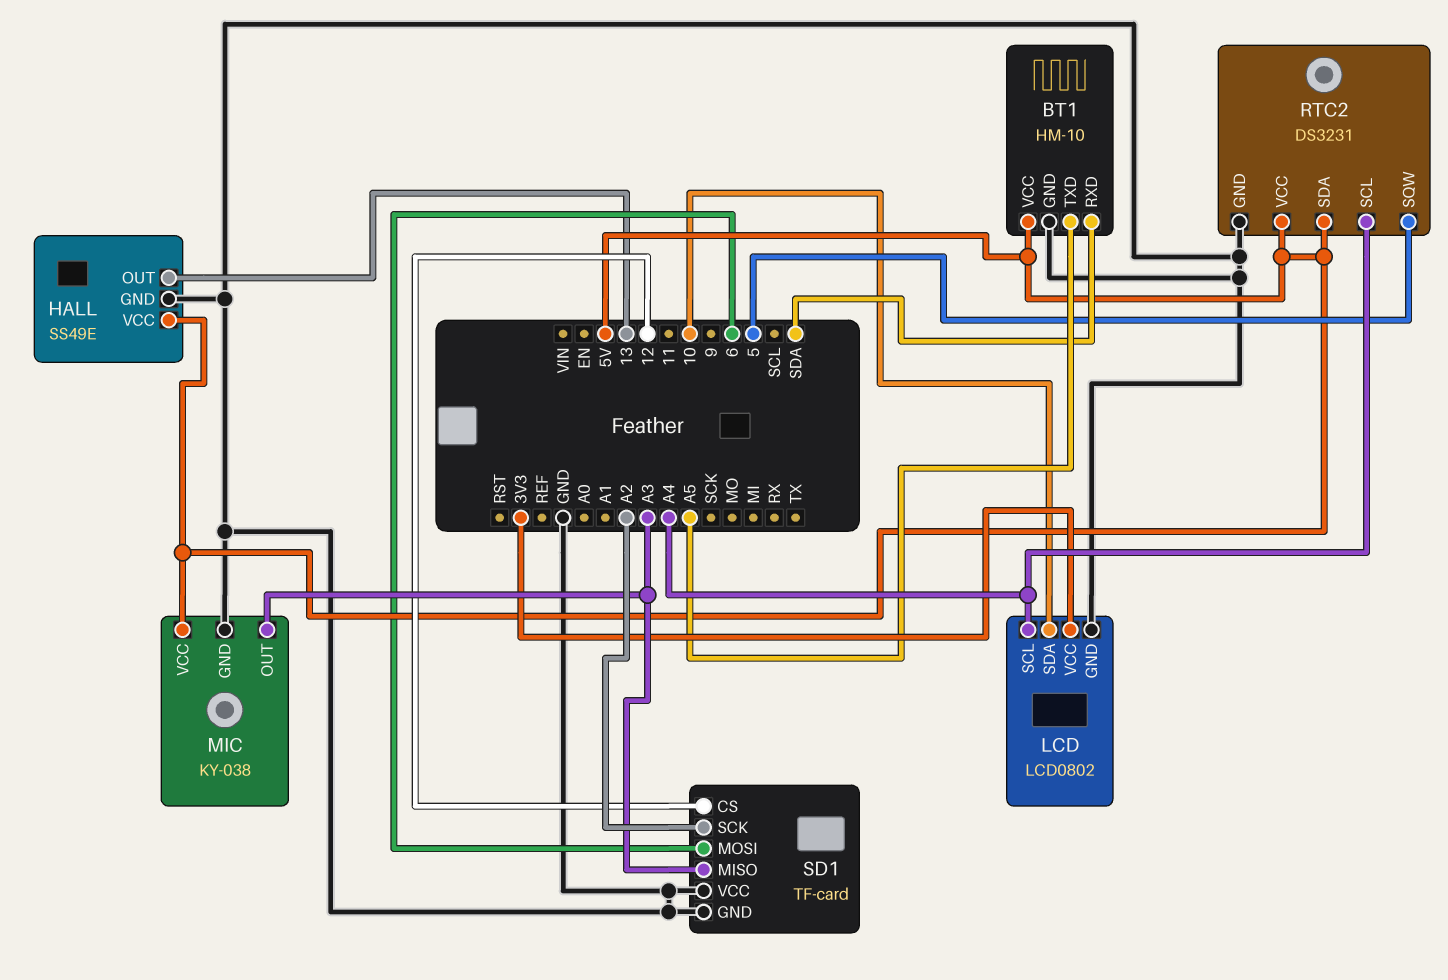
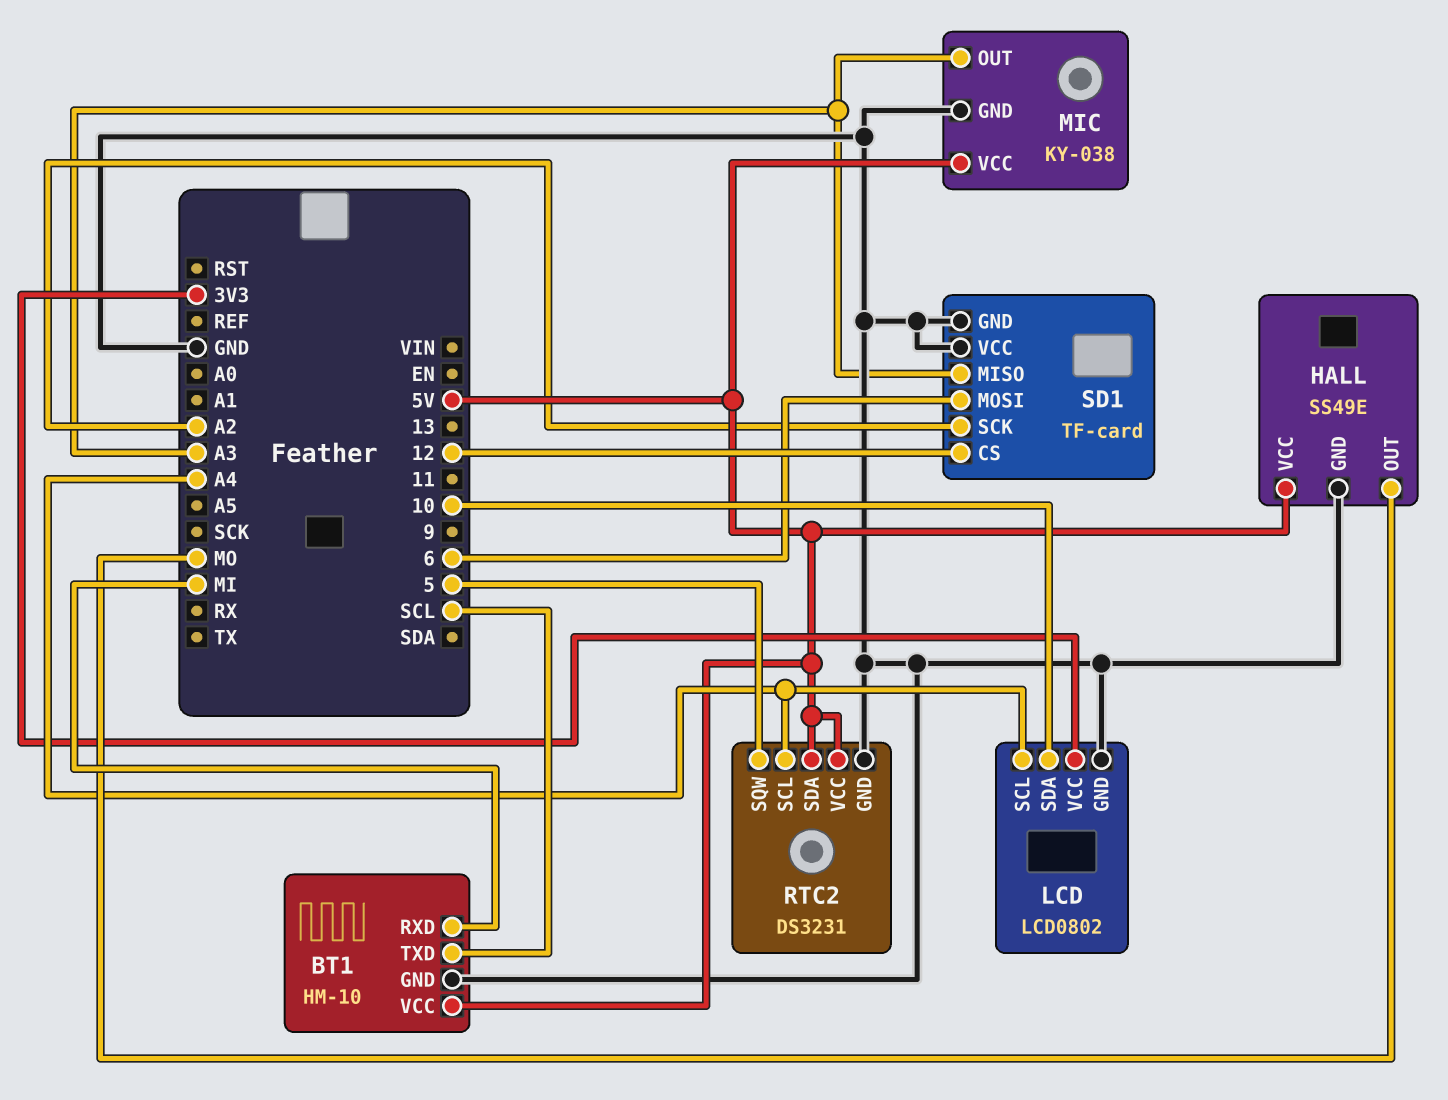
BT1 pin RXD: SDA -> MI
BT1 pin TXD: A5 -> SCL
HALL pin OUT: 13 -> MO

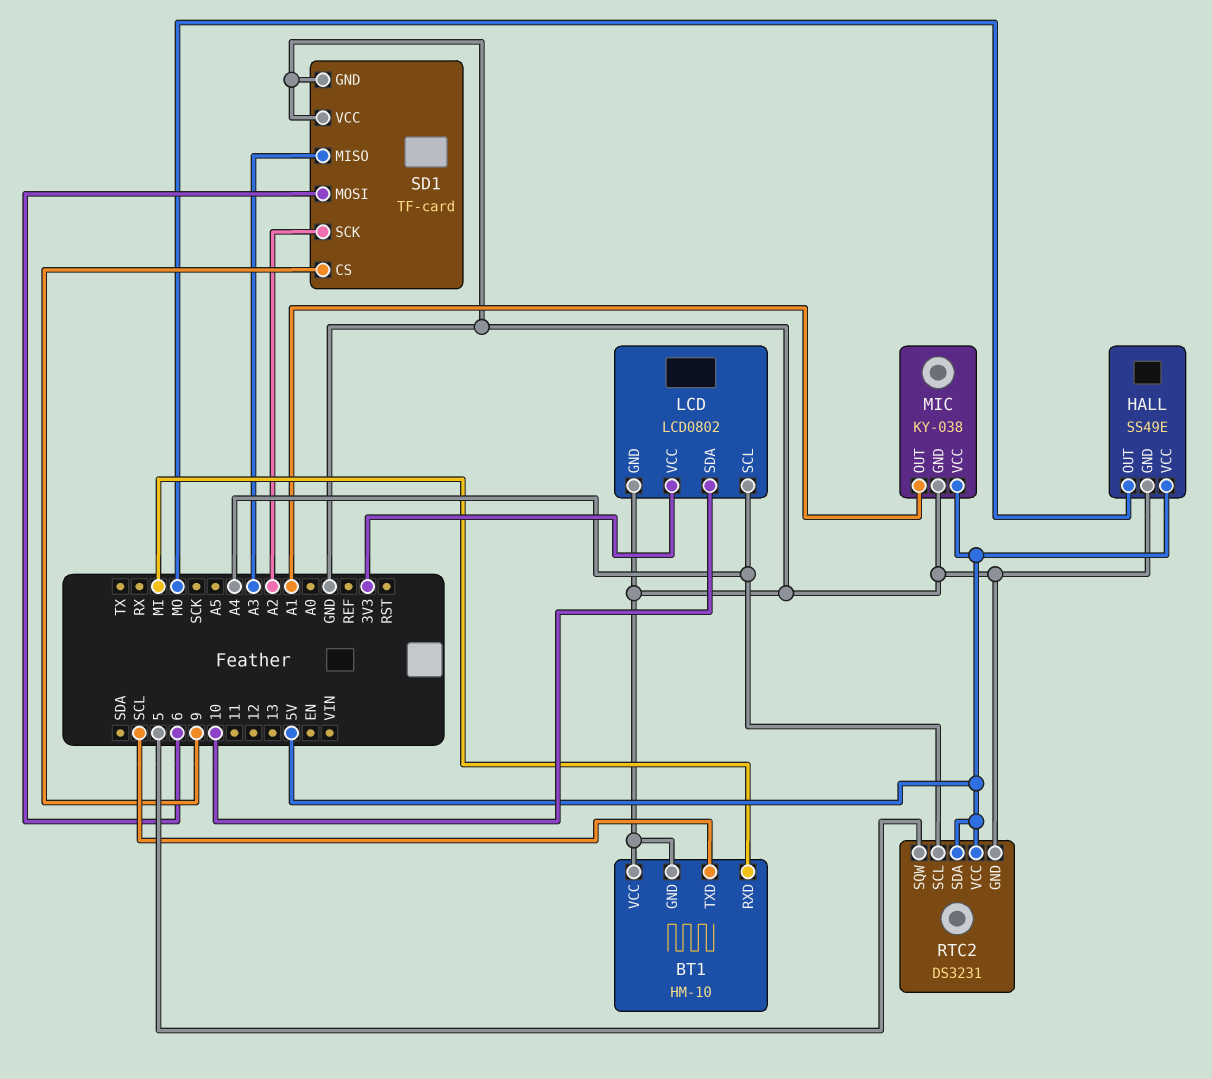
BT1 pin VCC: 5V -> GND
MIC pin OUT: A3 -> A1
SD1 pin CS: 12 -> 9

